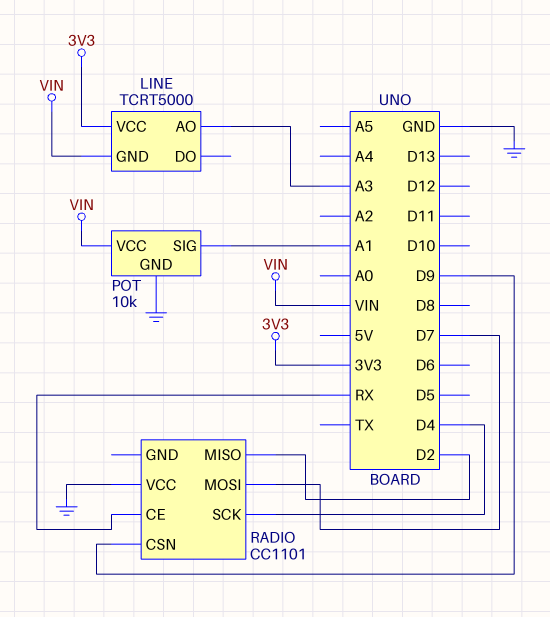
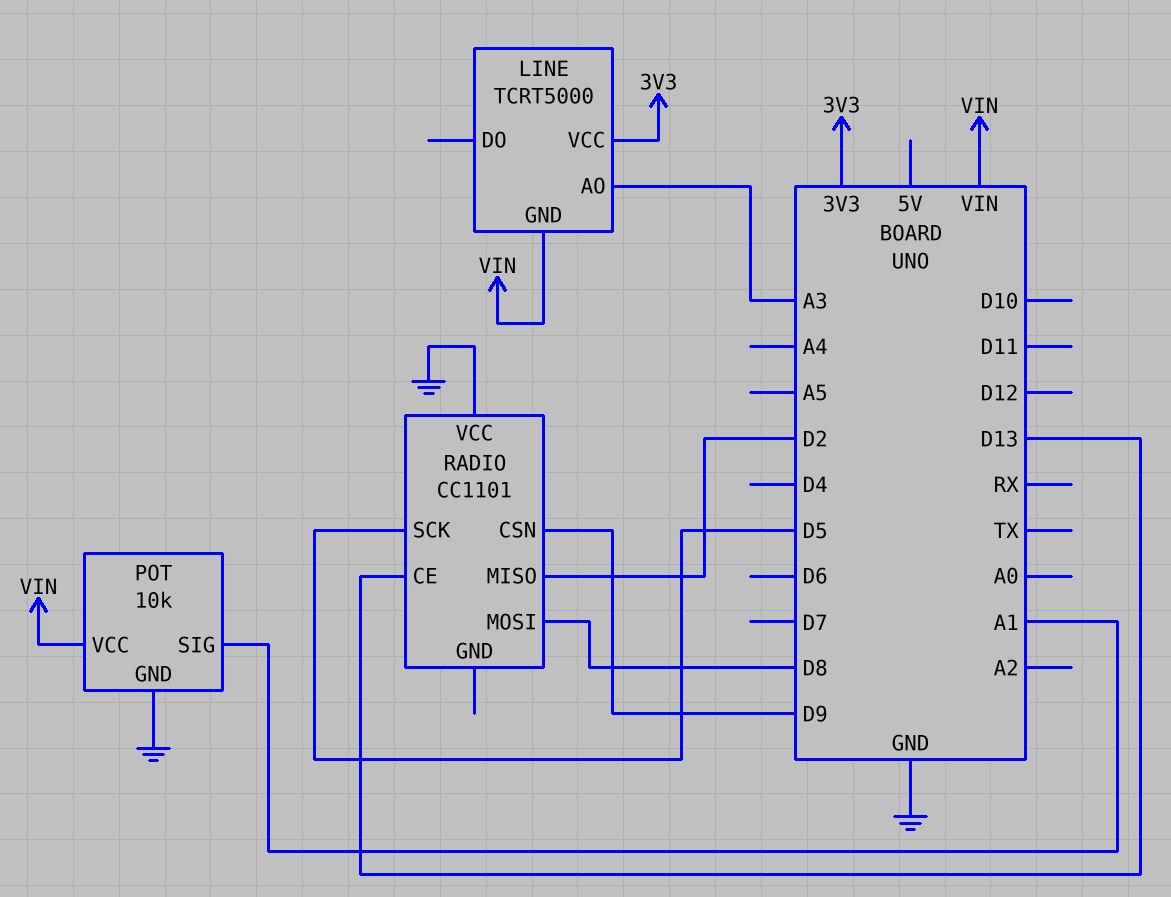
RADIO pin CE: RX -> D13
RADIO pin MOSI: D7 -> D8
RADIO pin SCK: D4 -> D5

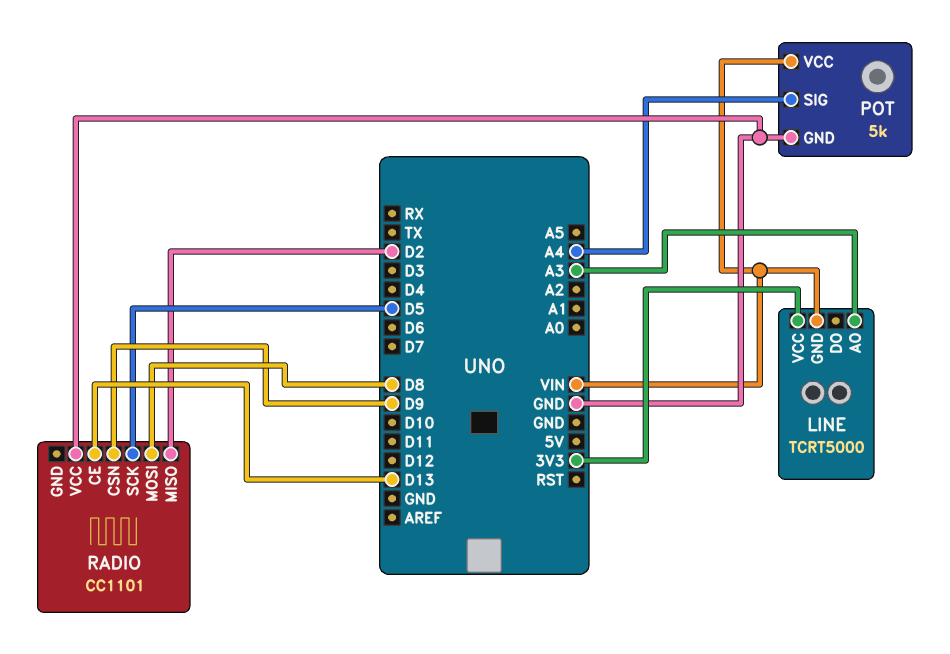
POT: 10k -> 5k
POT pin SIG: A1 -> A4

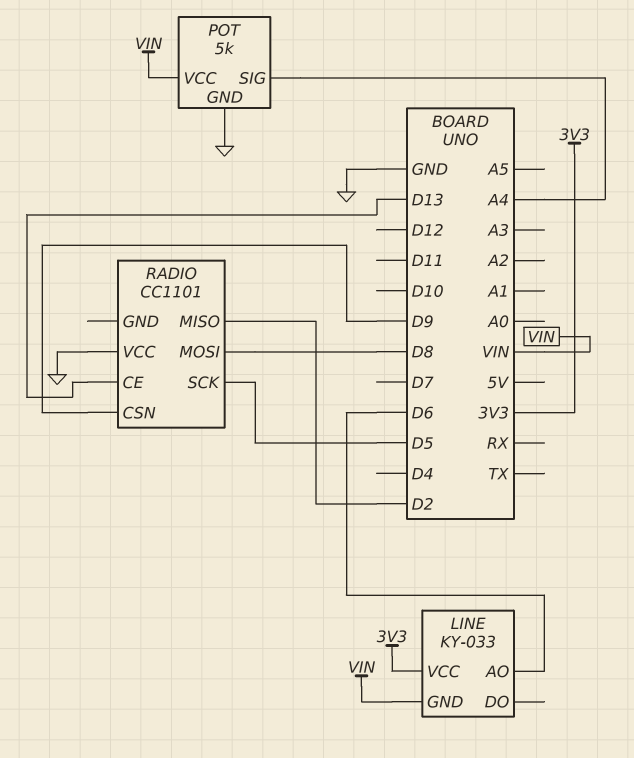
LINE: TCRT5000 -> KY-033
LINE pin AO: A3 -> D6

